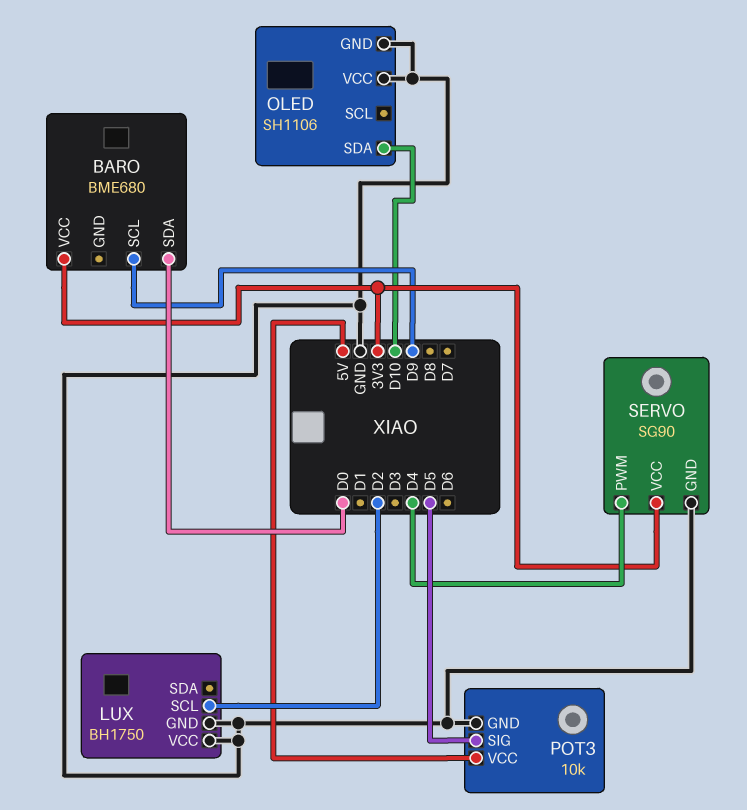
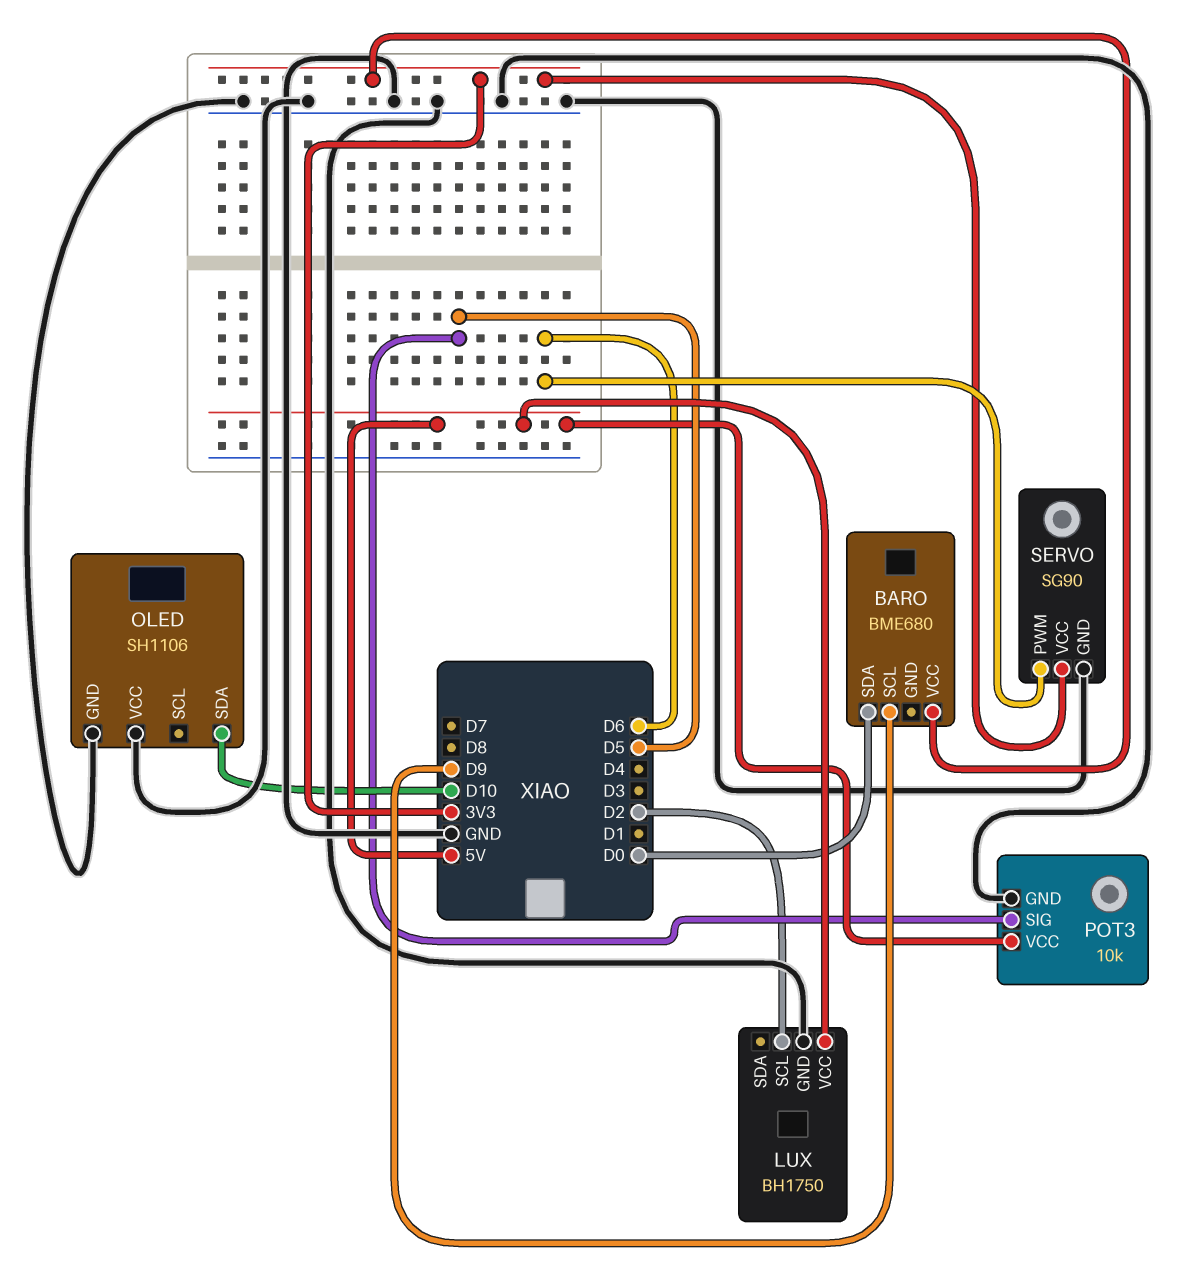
LUX pin VCC: GND -> 5V
SERVO pin PWM: D4 -> D6

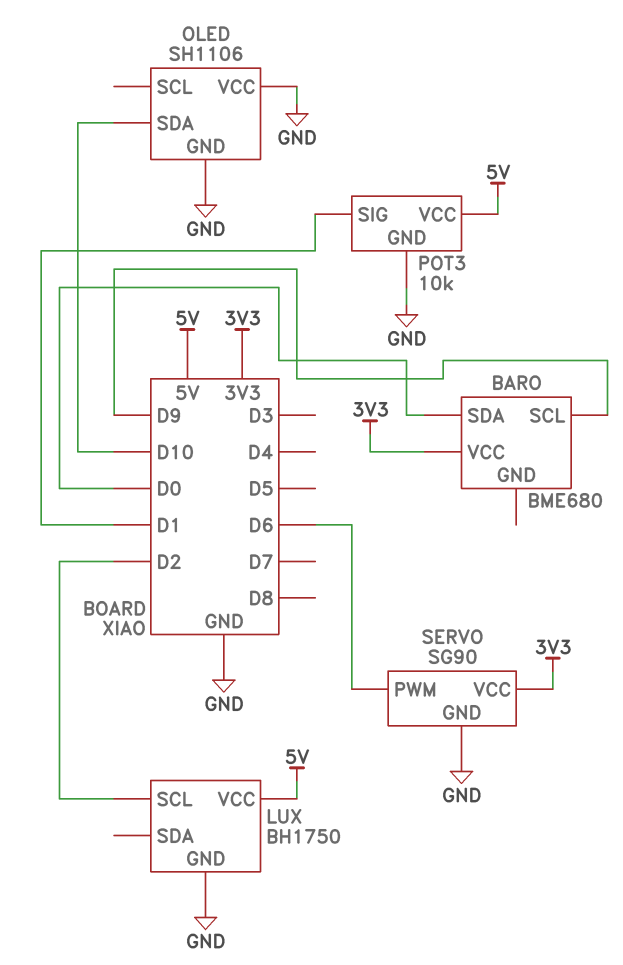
POT3 pin SIG: D5 -> D1

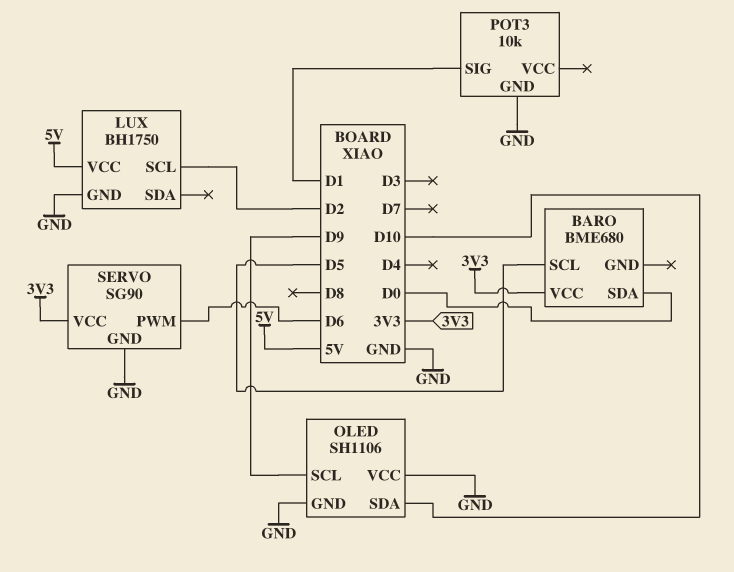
BARO pin SCL: D9 -> D5
OLED pin SCL: none -> D9
POT3 pin VCC: 5V -> none

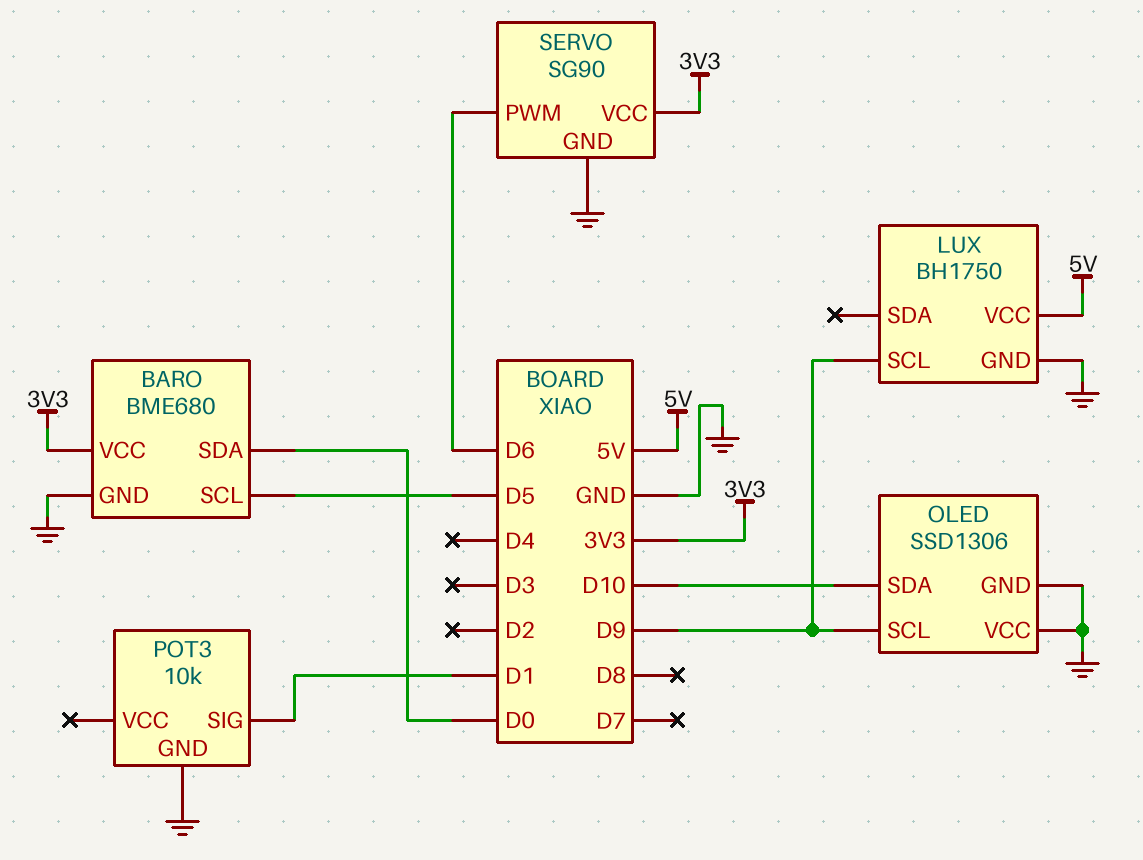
BARO pin GND: none -> GND
LUX pin SCL: D2 -> D9
OLED: SH1106 -> SSD1306

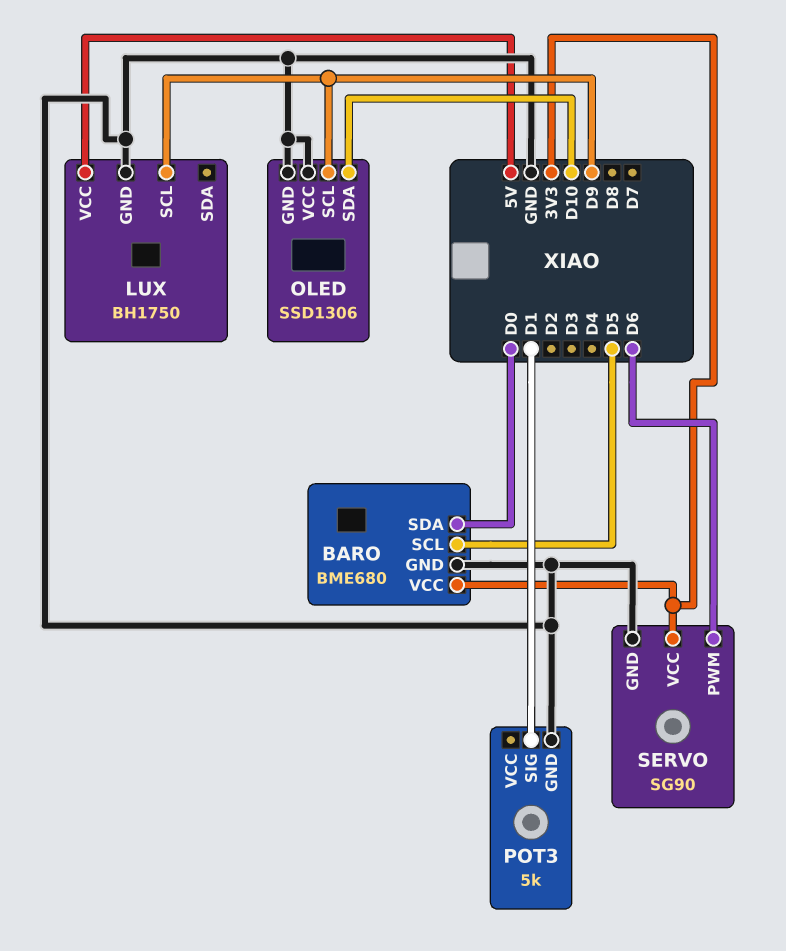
POT3: 10k -> 5k

